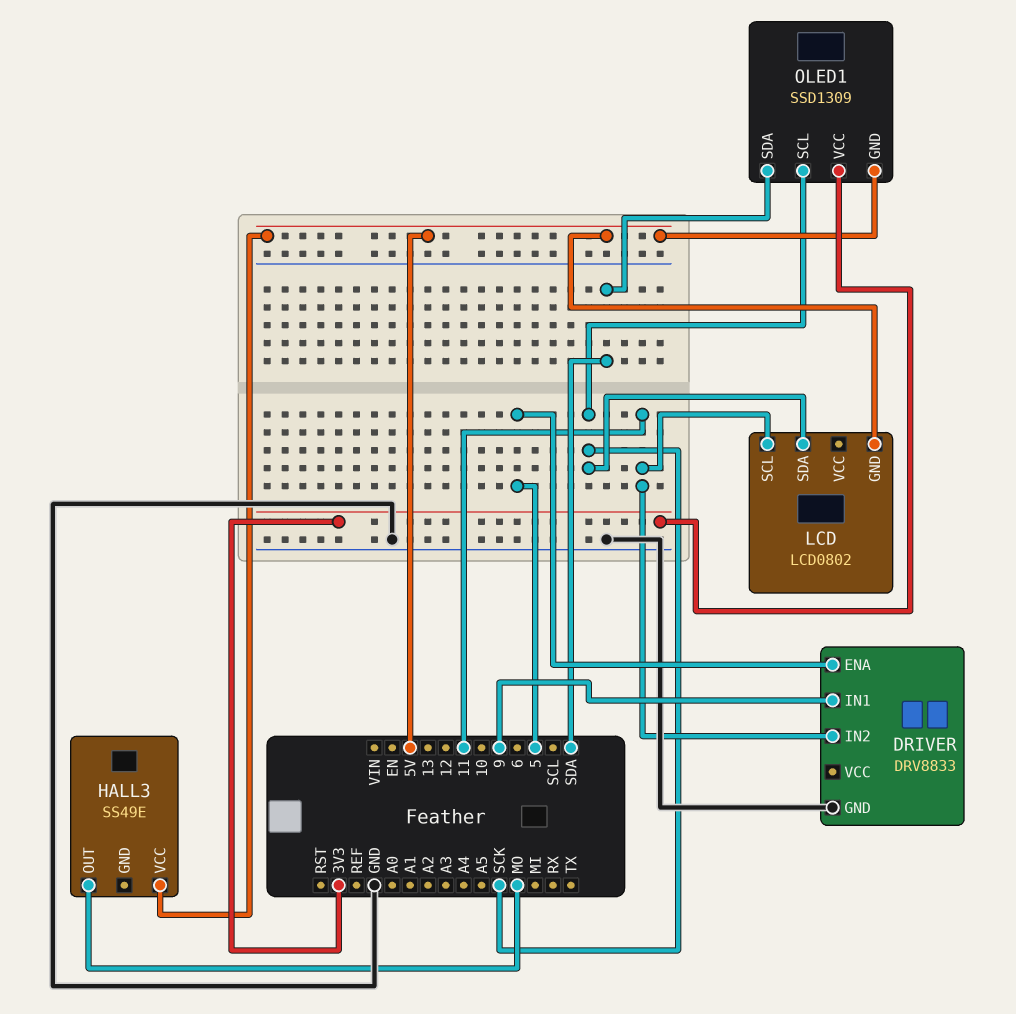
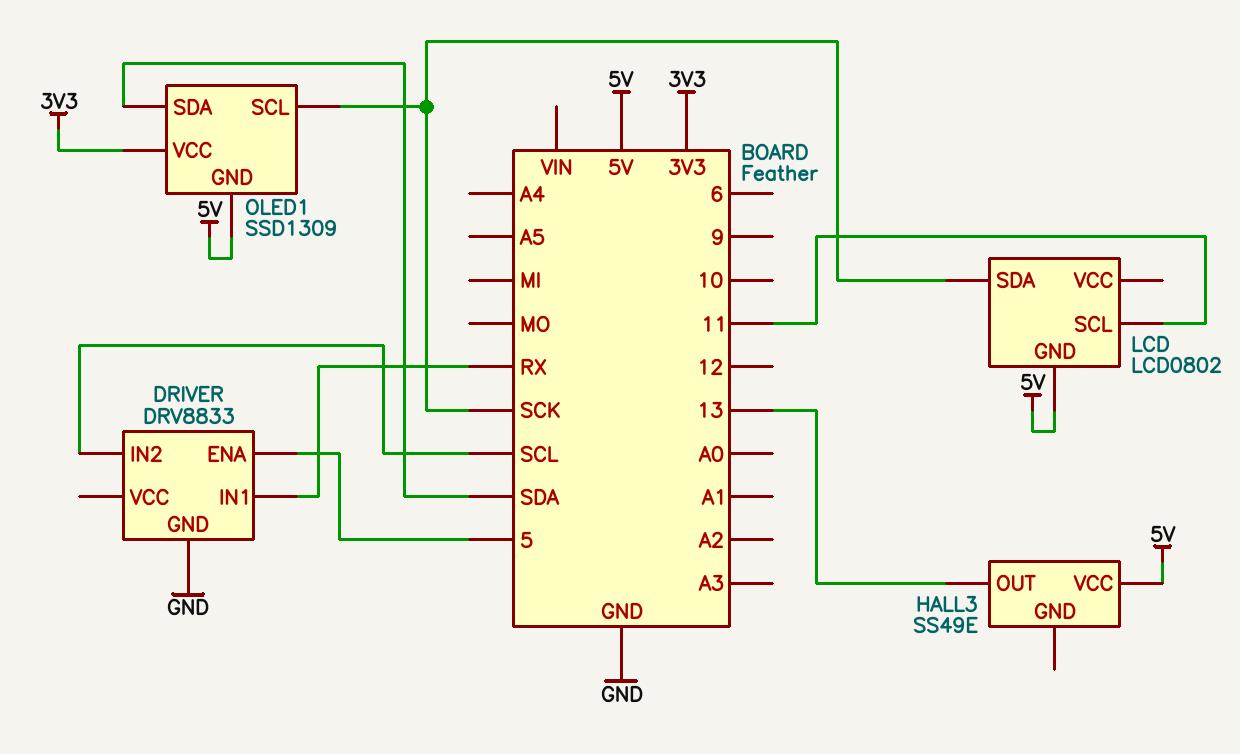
DRIVER pin IN1: 9 -> RX
DRIVER pin IN2: 11 -> SCL
HALL3 pin OUT: MO -> 13

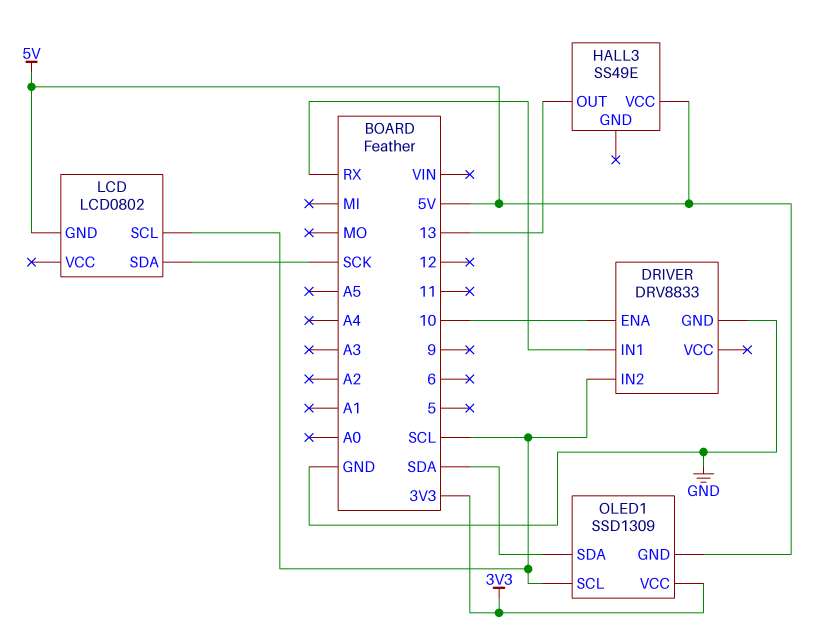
DRIVER pin ENA: 5 -> 10
LCD pin SCL: 11 -> SCL
OLED1 pin SCL: SCK -> SCL

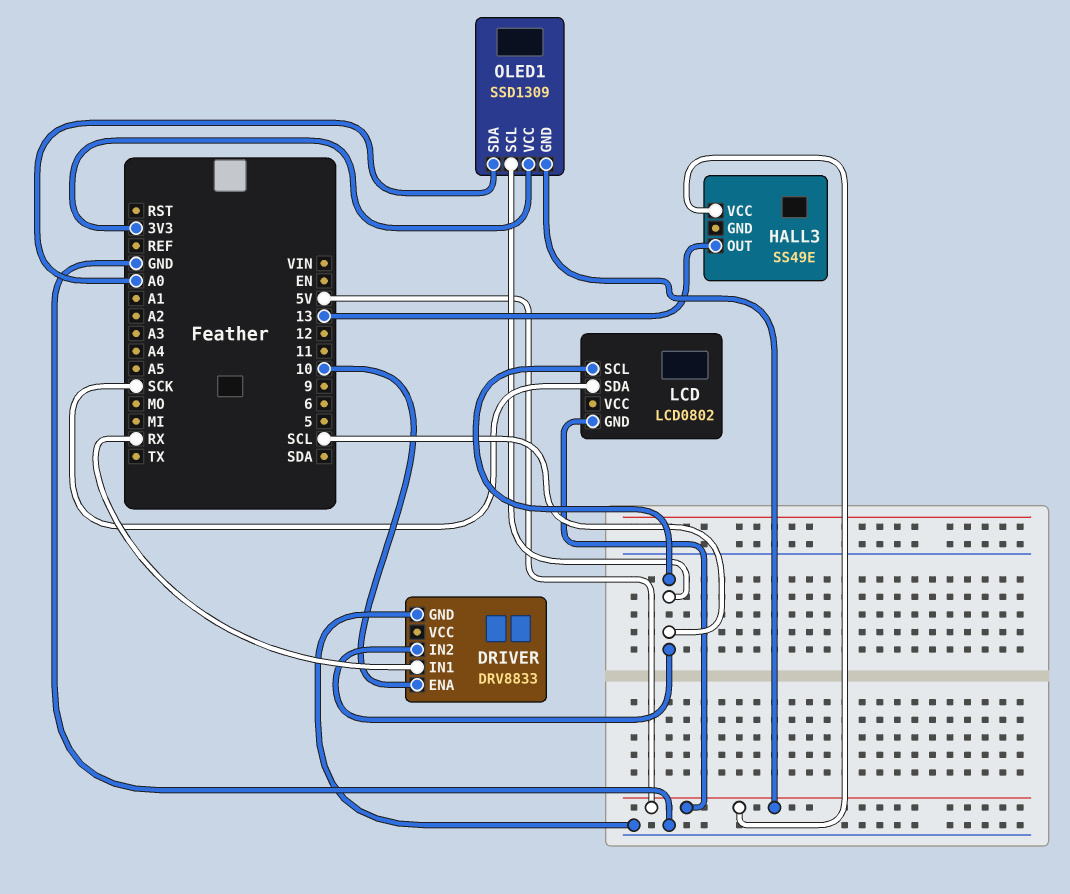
OLED1 pin SDA: SDA -> A0

